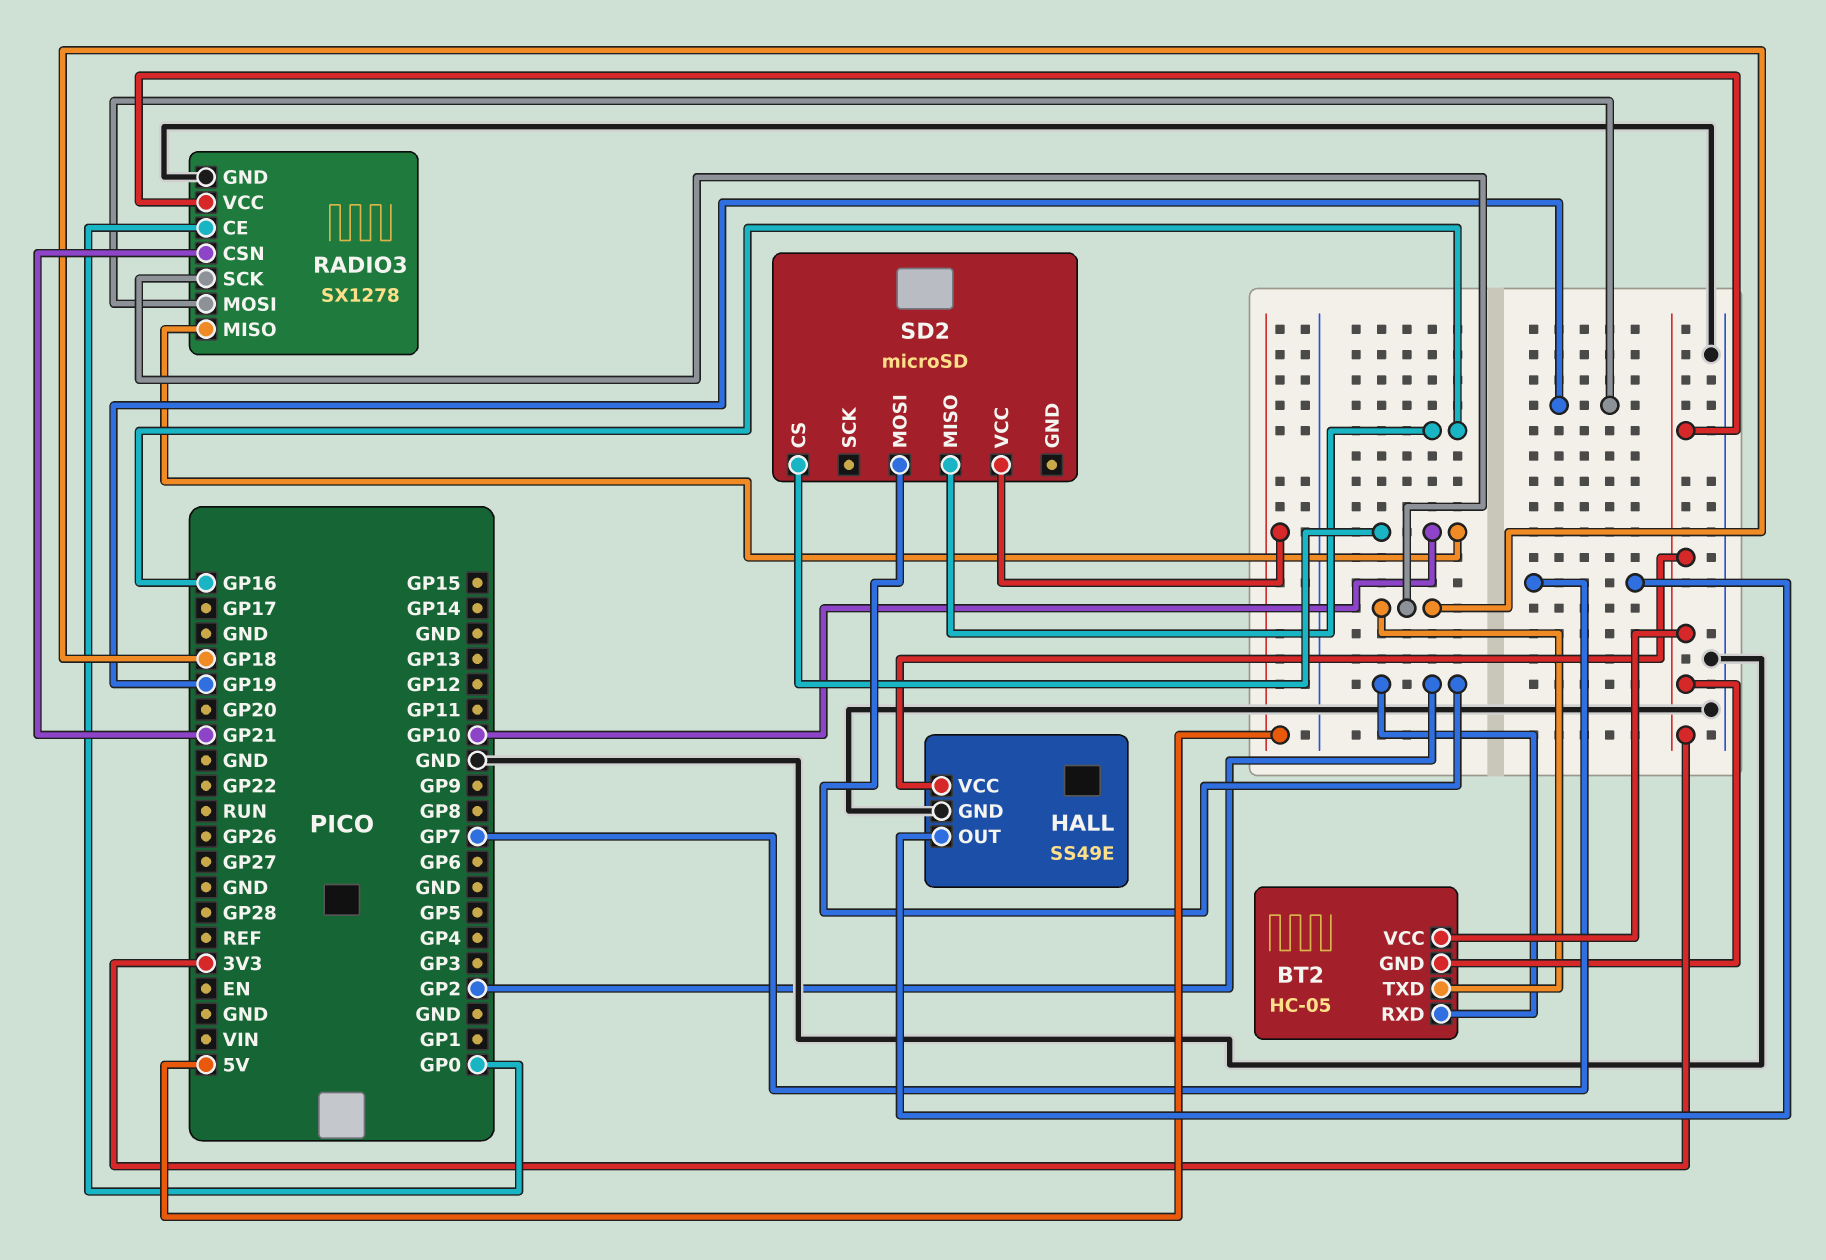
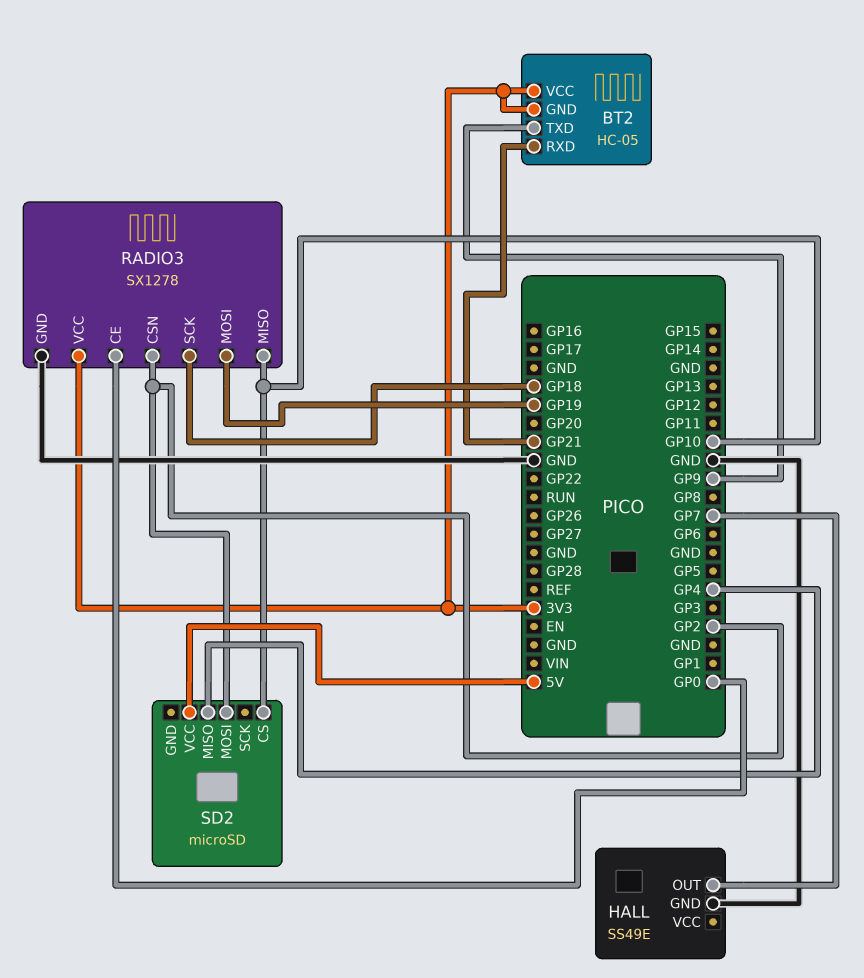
BT2 pin RXD: GP2 -> GP21
BT2 pin TXD: GP18 -> GP9
HALL pin VCC: 3V3 -> none
RADIO3 pin CSN: GP21 -> GP2
SD2 pin MISO: GP16 -> GP4

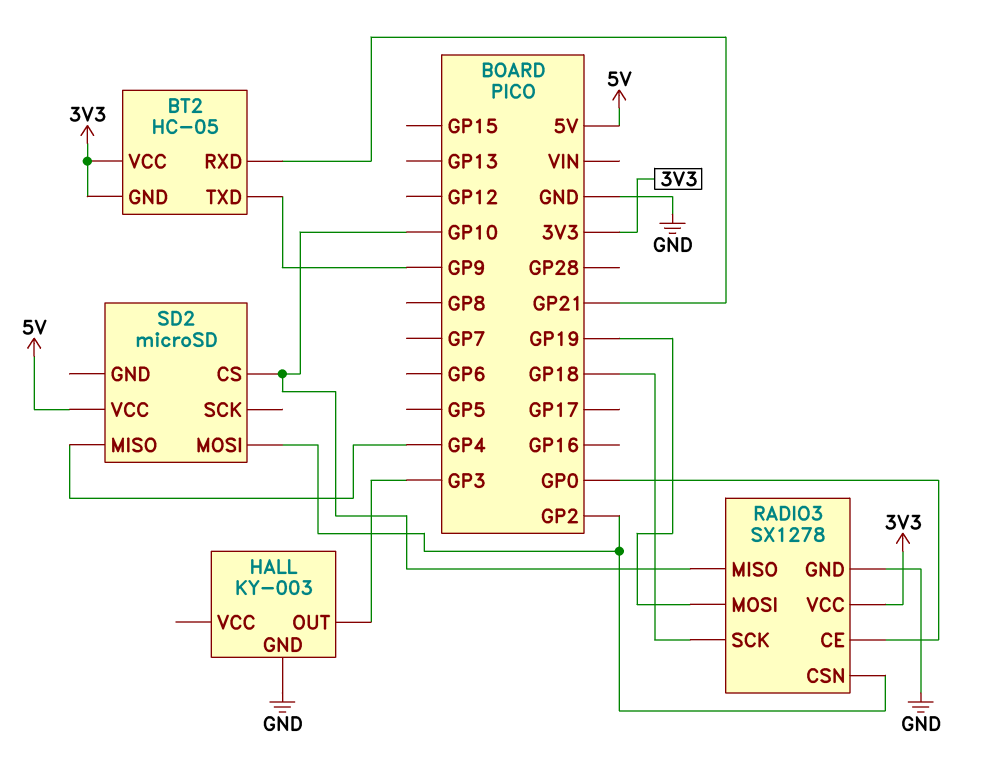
HALL: SS49E -> KY-003
HALL pin OUT: GP7 -> GP3

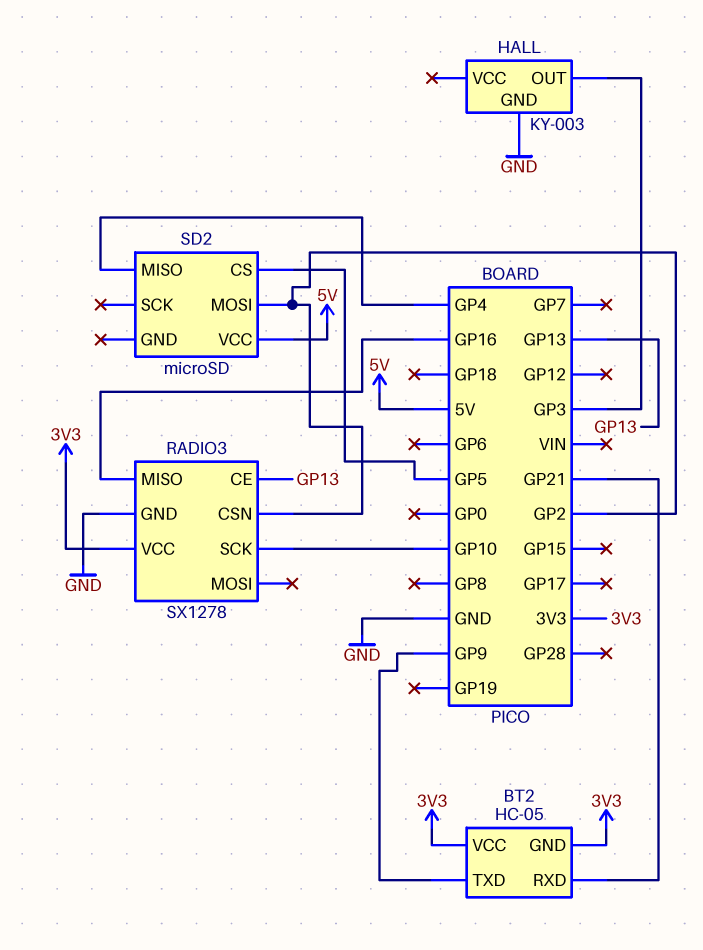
RADIO3 pin CE: GP0 -> GP13
RADIO3 pin MISO: GP10 -> GP16
RADIO3 pin MOSI: GP19 -> none
RADIO3 pin SCK: GP18 -> GP10
SD2 pin CS: GP10 -> GP5

